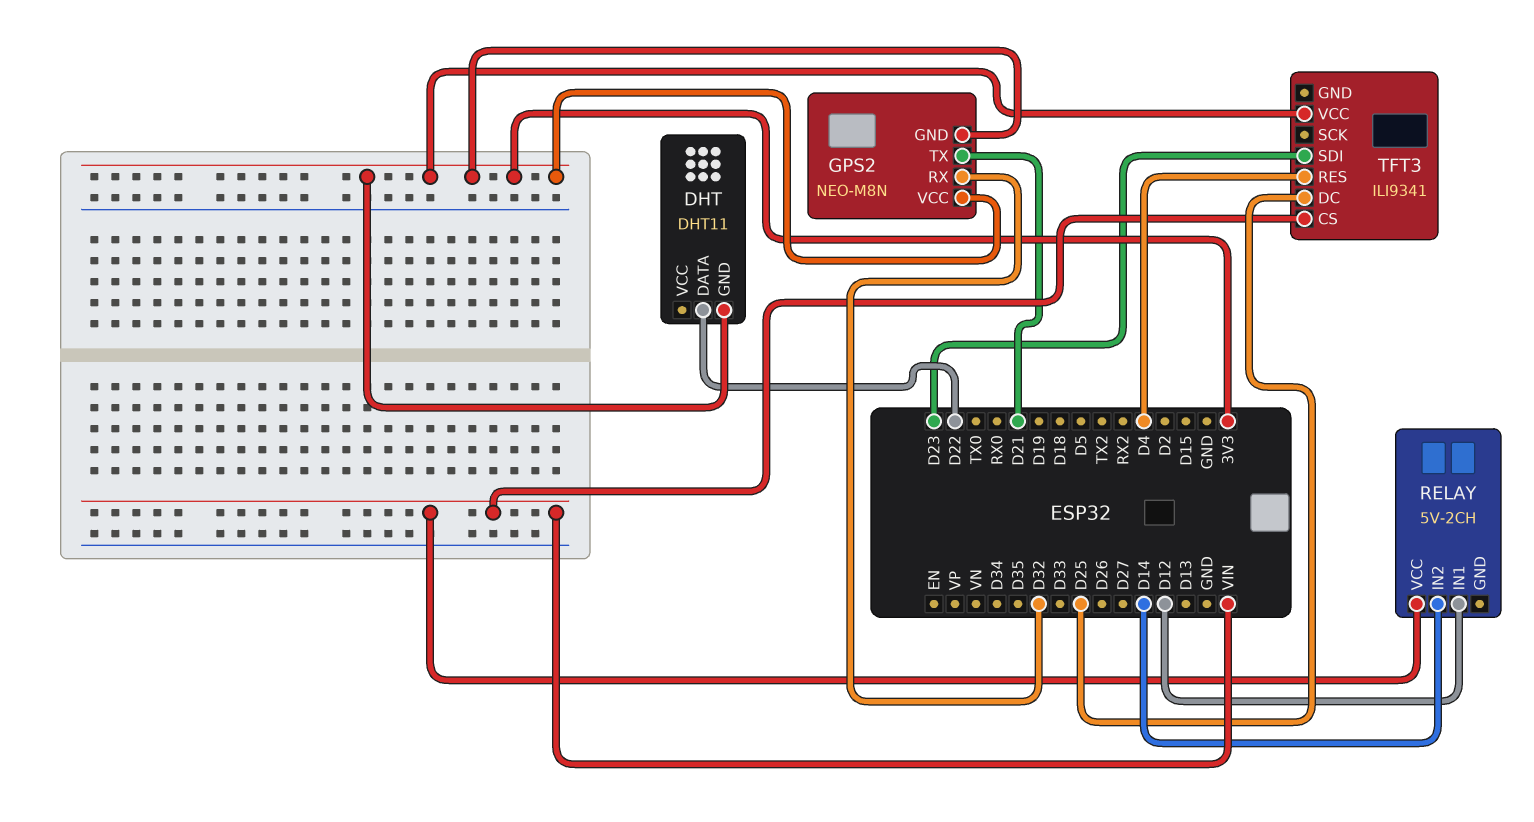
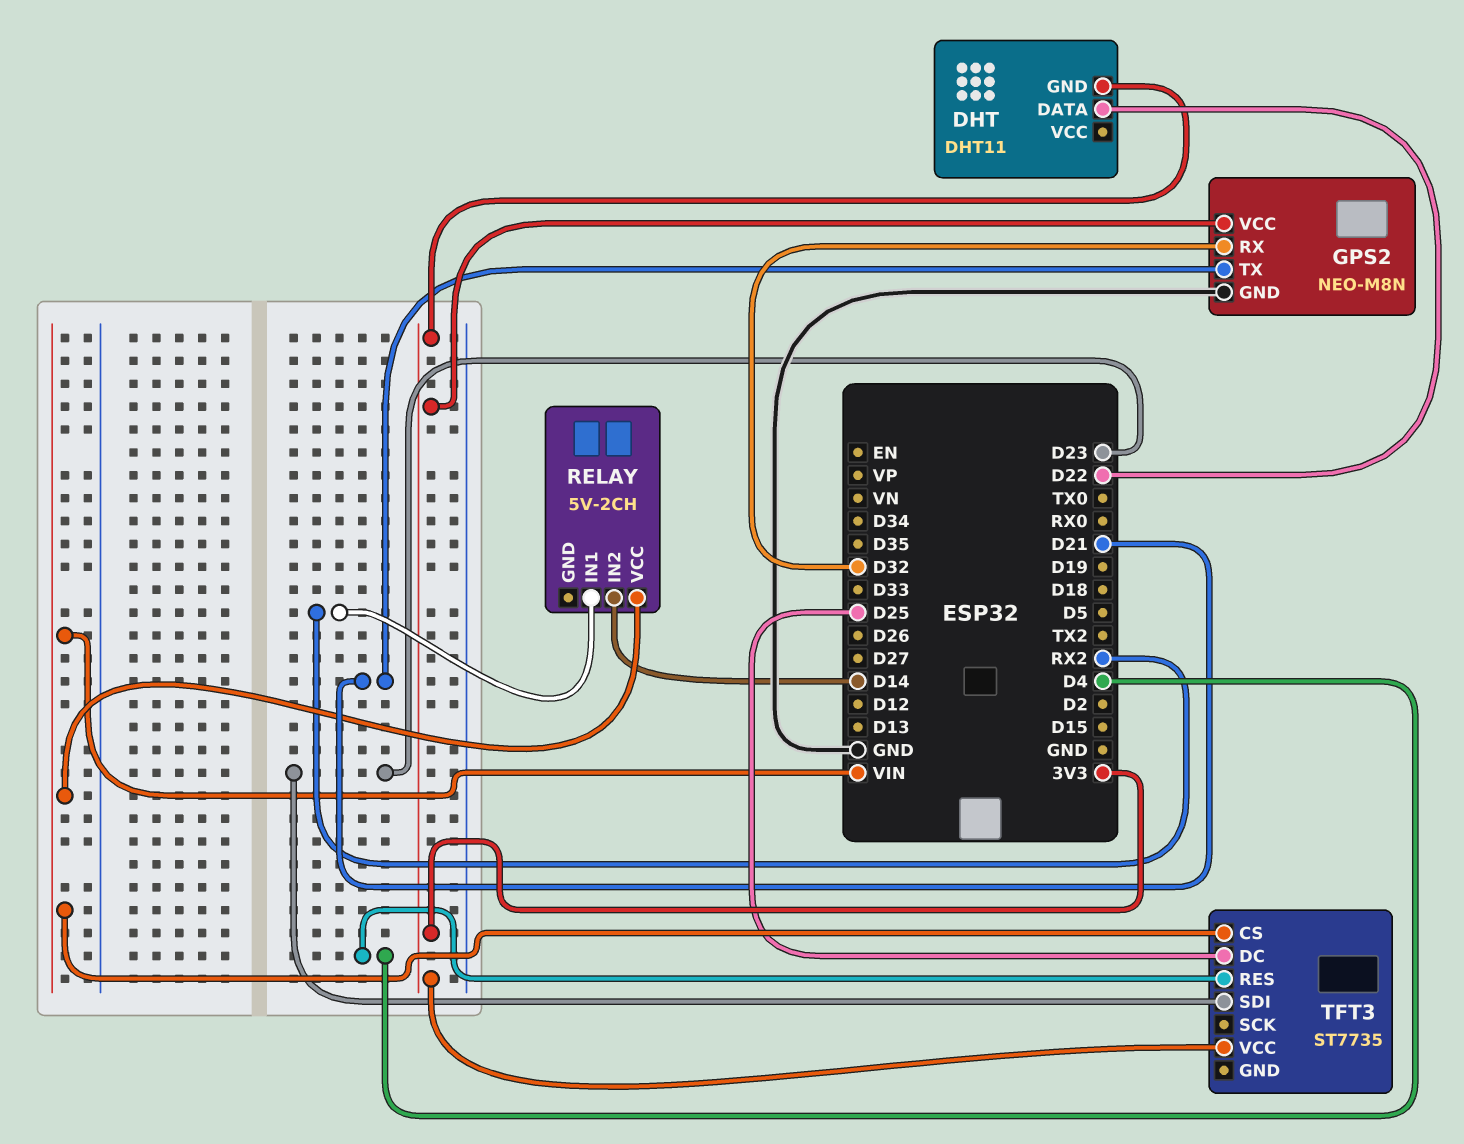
GPS2 pin GND: 3V3 -> GND
RELAY pin IN1: D12 -> RX2
TFT3: ILI9341 -> ST7735

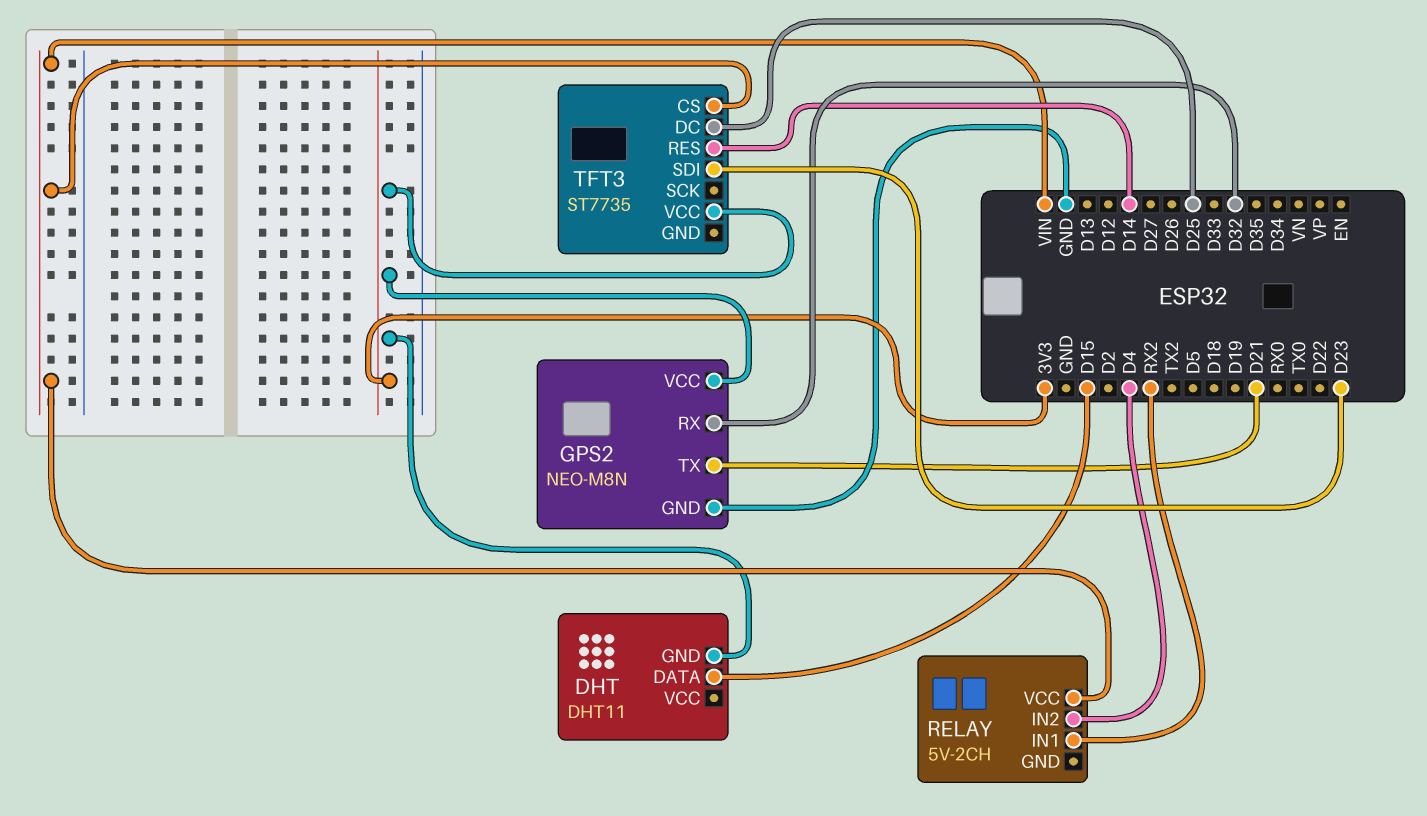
DHT pin DATA: D22 -> D15
RELAY pin IN2: D14 -> D4
TFT3 pin RES: D4 -> D14

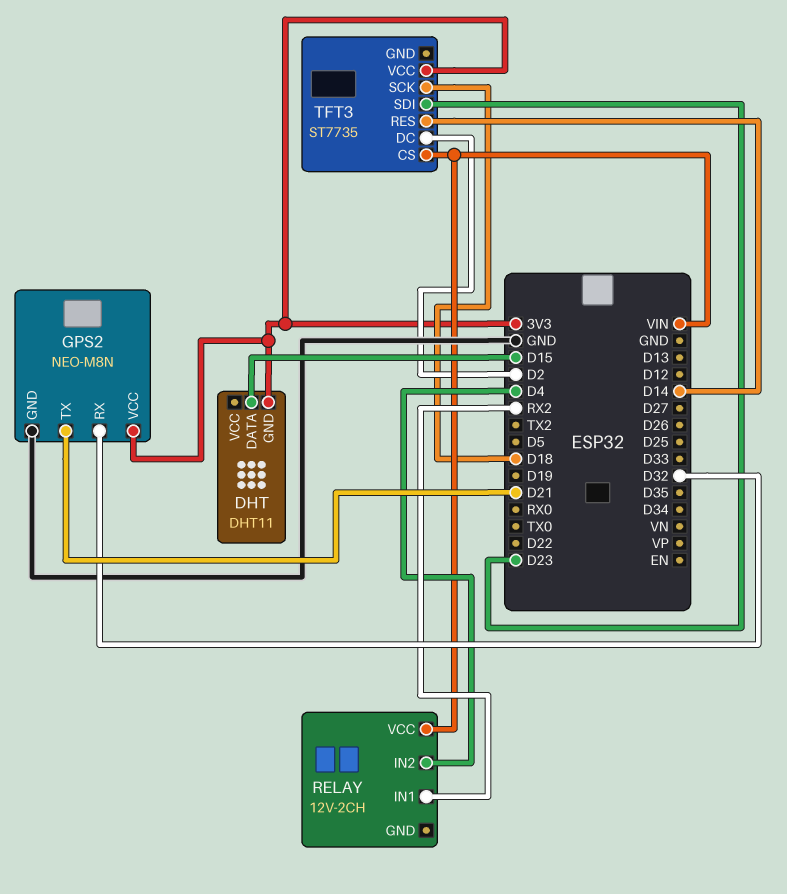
RELAY: 5V-2CH -> 12V-2CH
TFT3 pin DC: D25 -> D2
TFT3 pin SCK: none -> D18

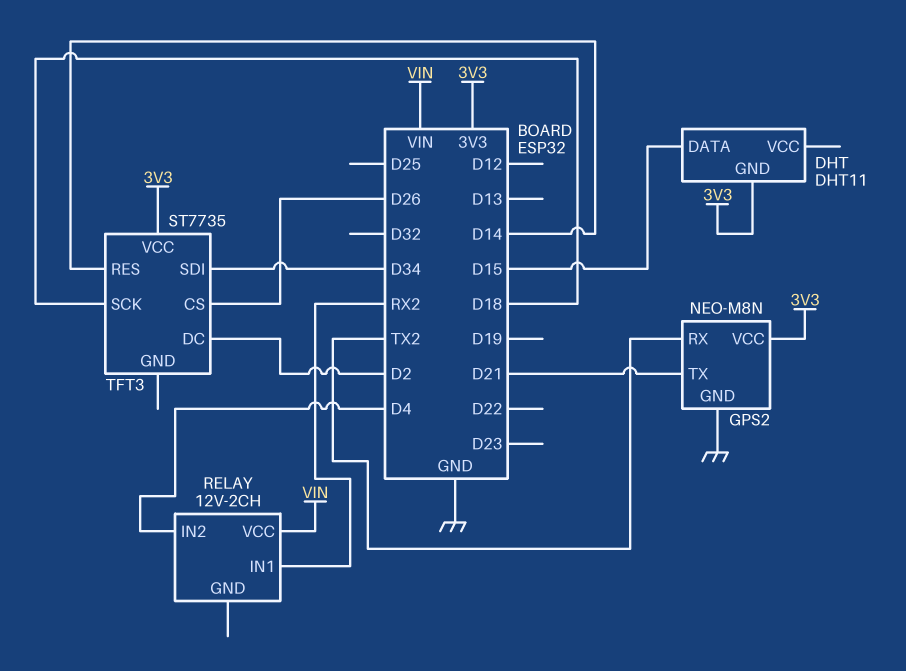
GPS2 pin RX: D32 -> TX2
TFT3 pin CS: VIN -> D26
TFT3 pin SDI: D23 -> D34

